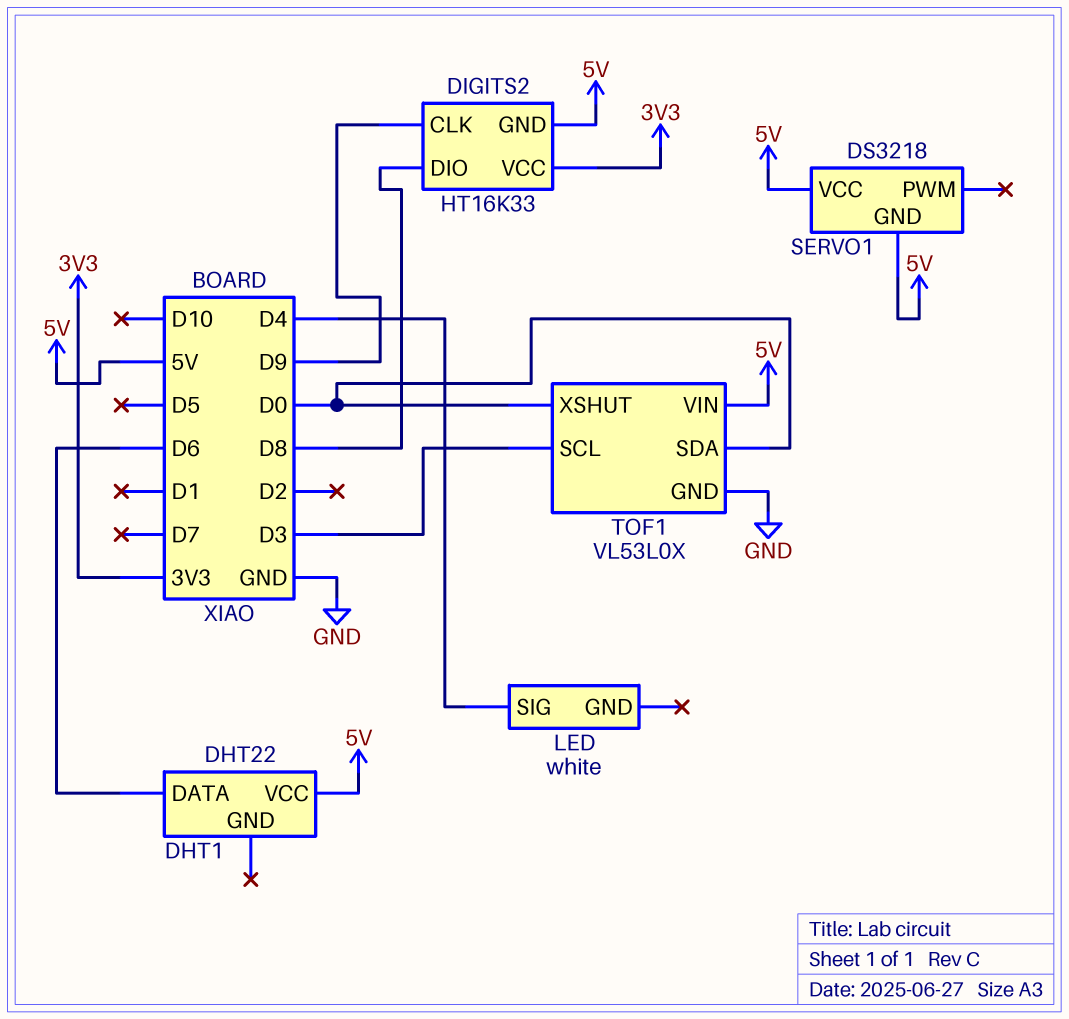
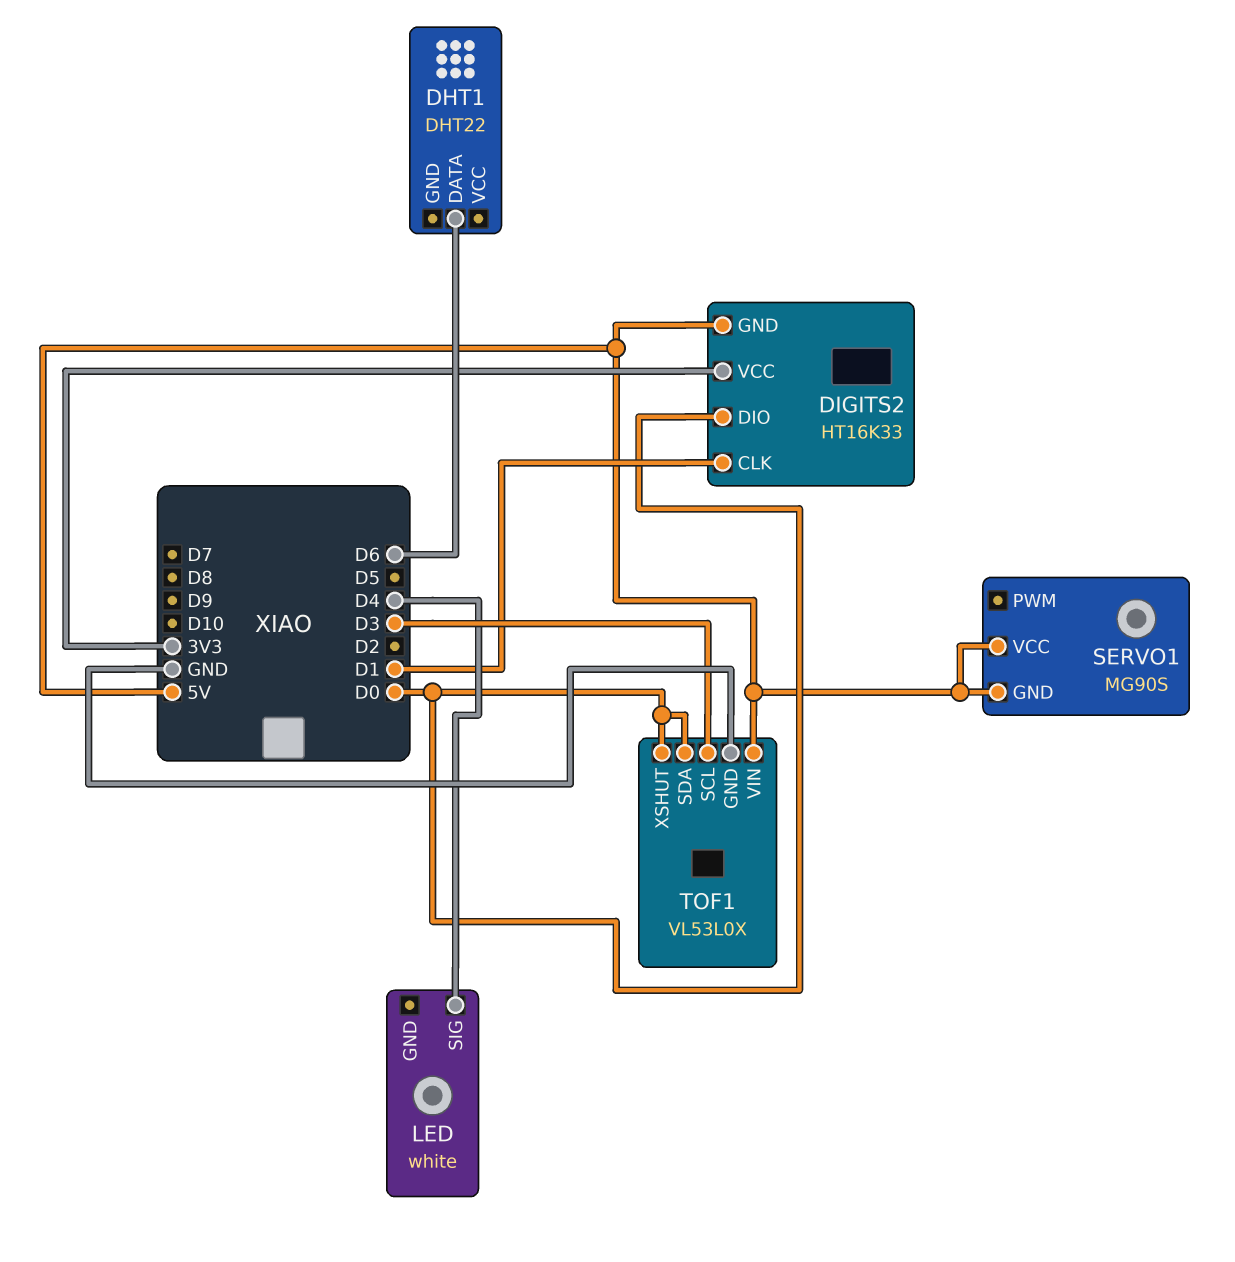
DHT1 pin VCC: 5V -> none
DIGITS2 pin CLK: D9 -> D1
DIGITS2 pin DIO: D8 -> D0
SERVO1: DS3218 -> MG90S

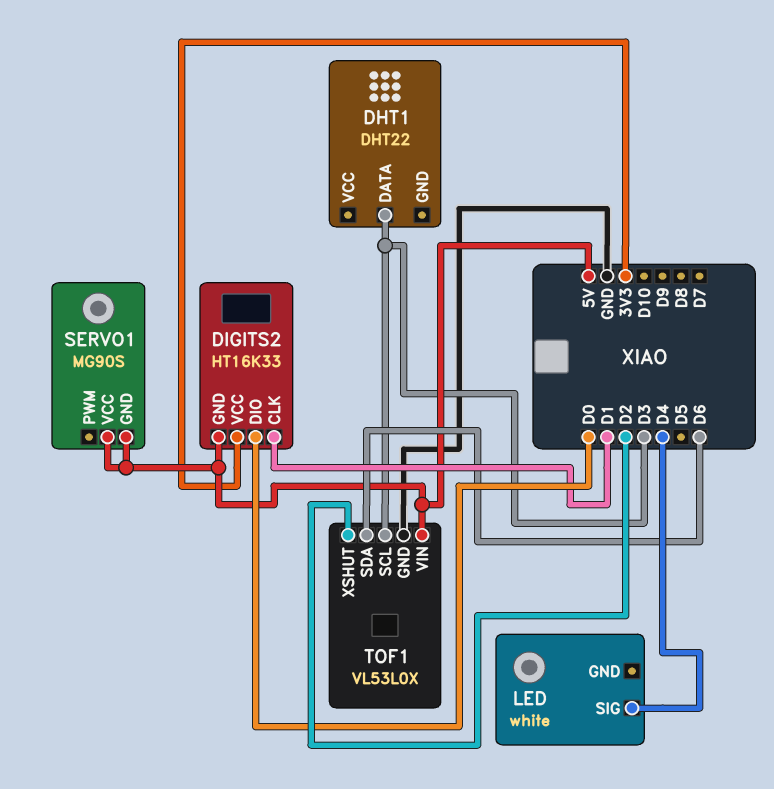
DHT1 pin DATA: D6 -> D3
TOF1 pin SDA: D0 -> D6
TOF1 pin XSHUT: D0 -> D2

